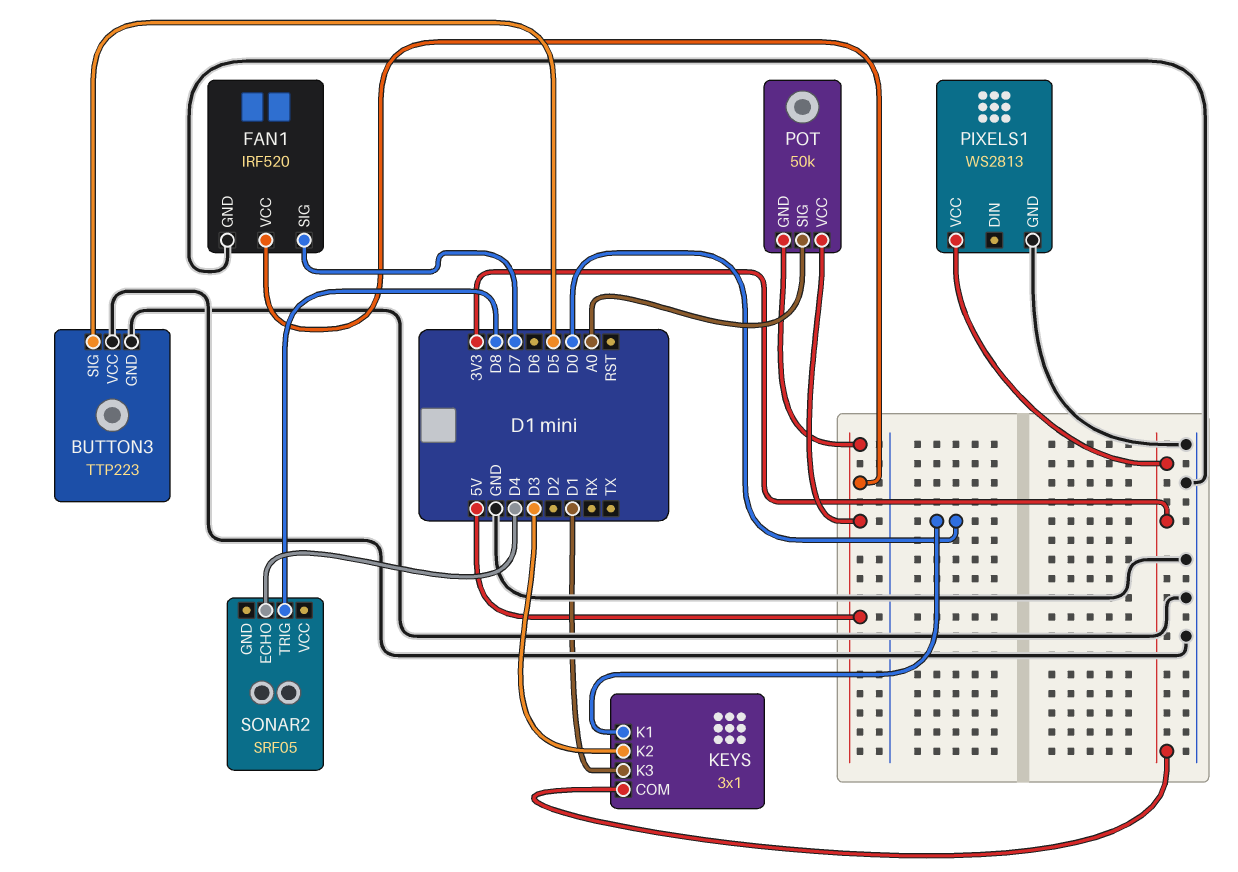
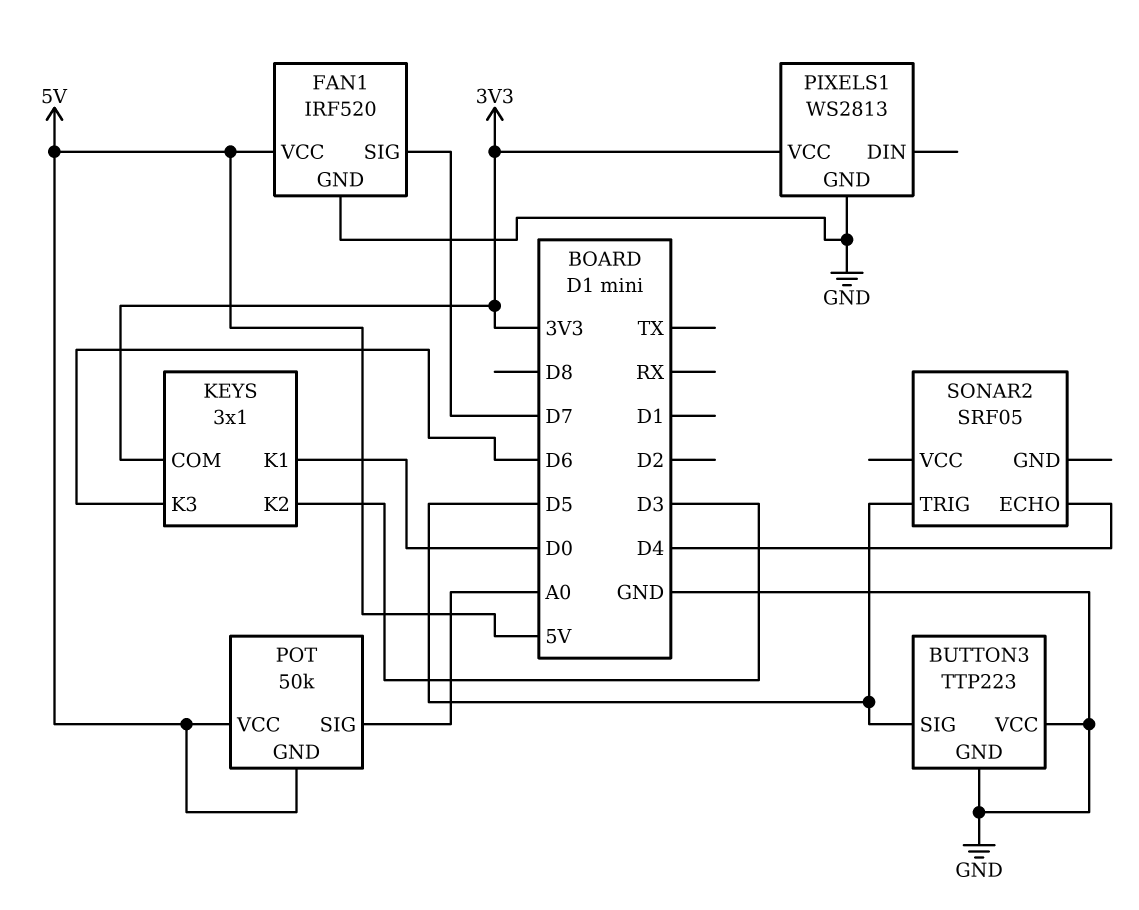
KEYS pin K3: D1 -> D6
SONAR2 pin TRIG: D8 -> D5

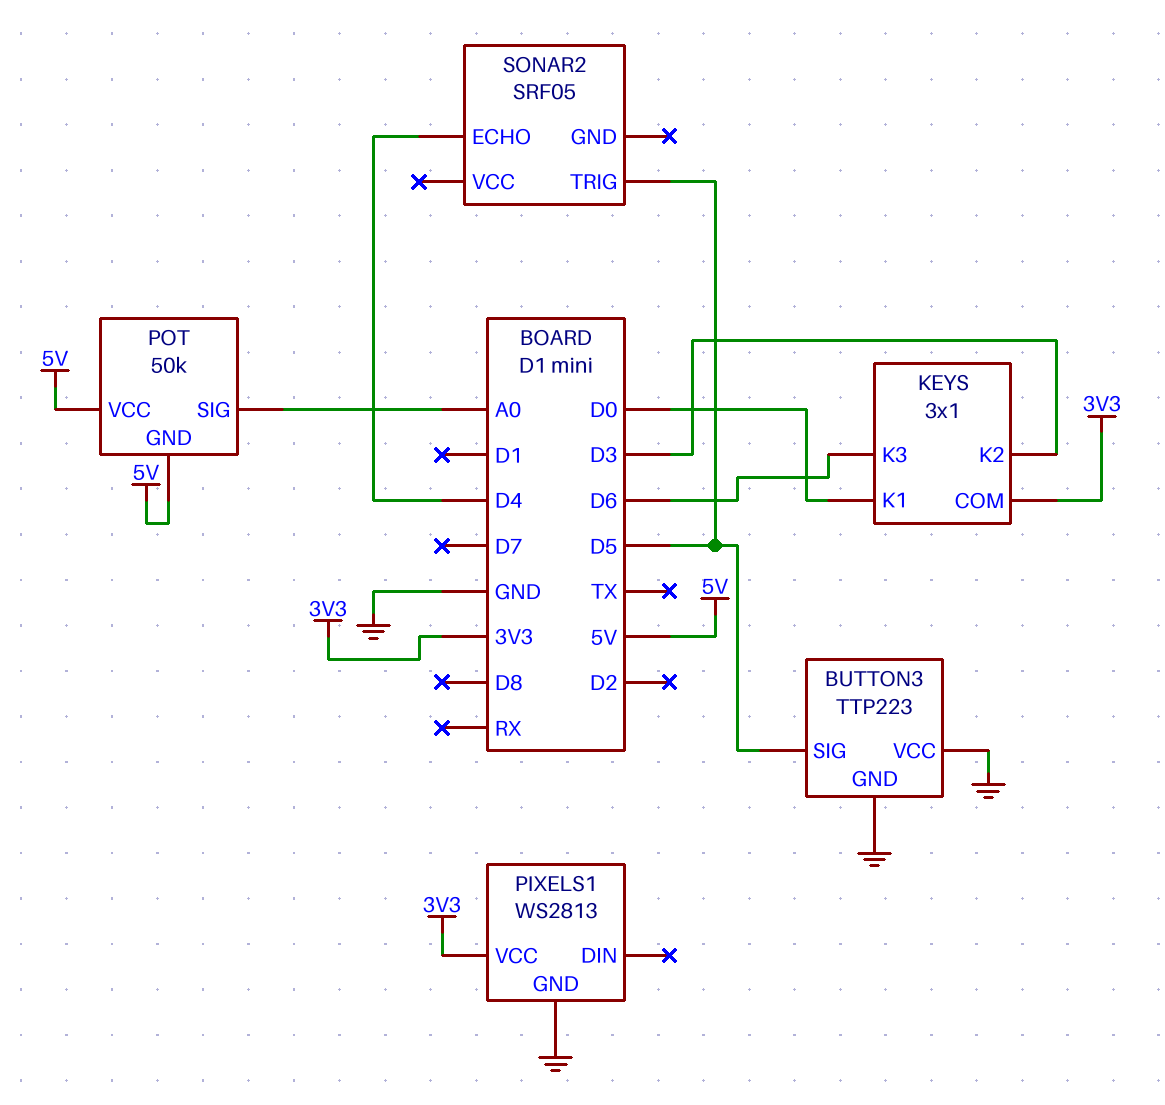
FAN1: IRF520 -> none
FAN1 pin GND: GND -> none
FAN1 pin SIG: D7 -> none
FAN1 pin VCC: 5V -> none

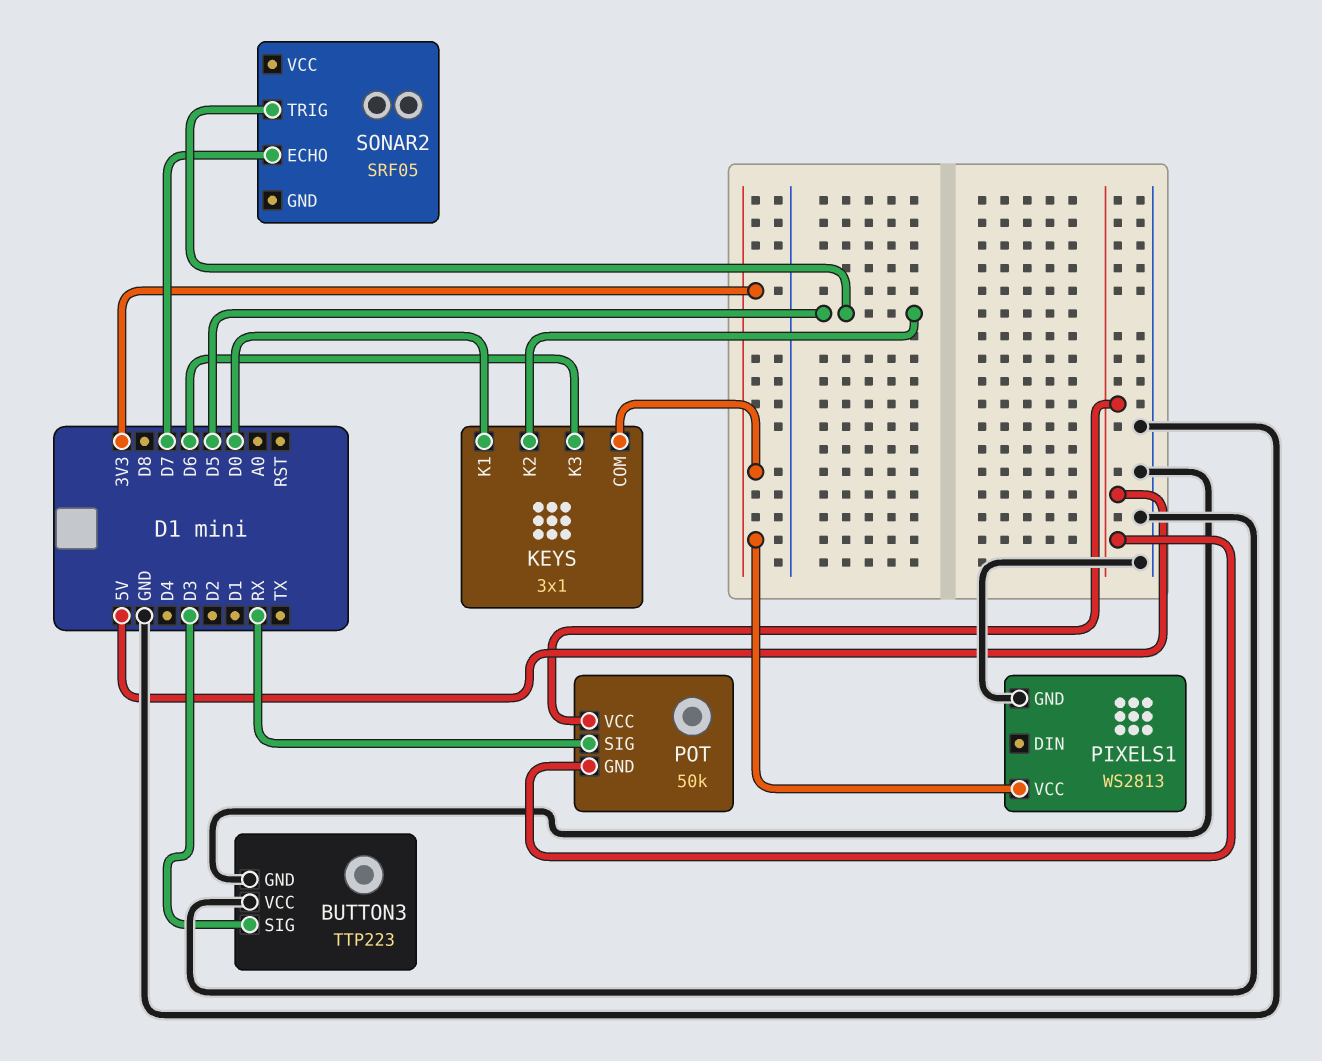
BUTTON3 pin SIG: D5 -> D3
KEYS pin K2: D3 -> D5
POT pin SIG: A0 -> RX
SONAR2 pin ECHO: D4 -> D7

